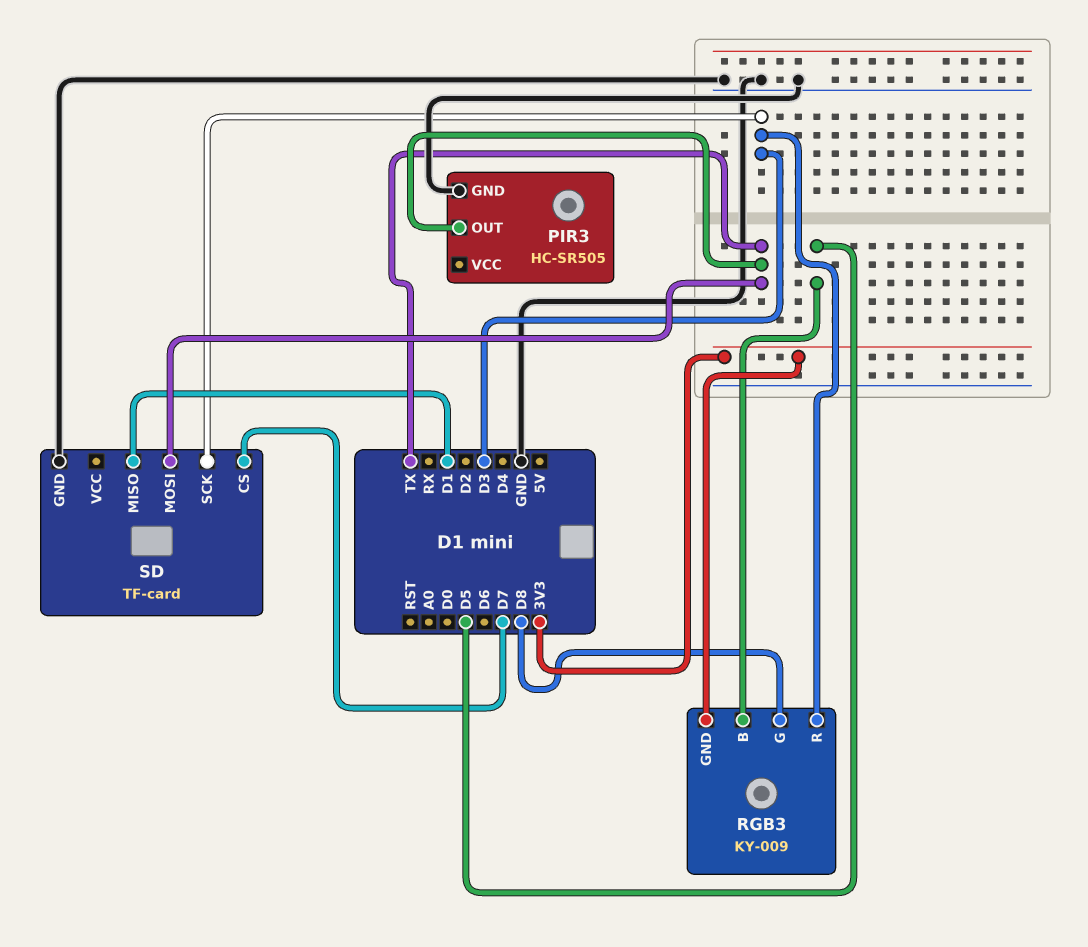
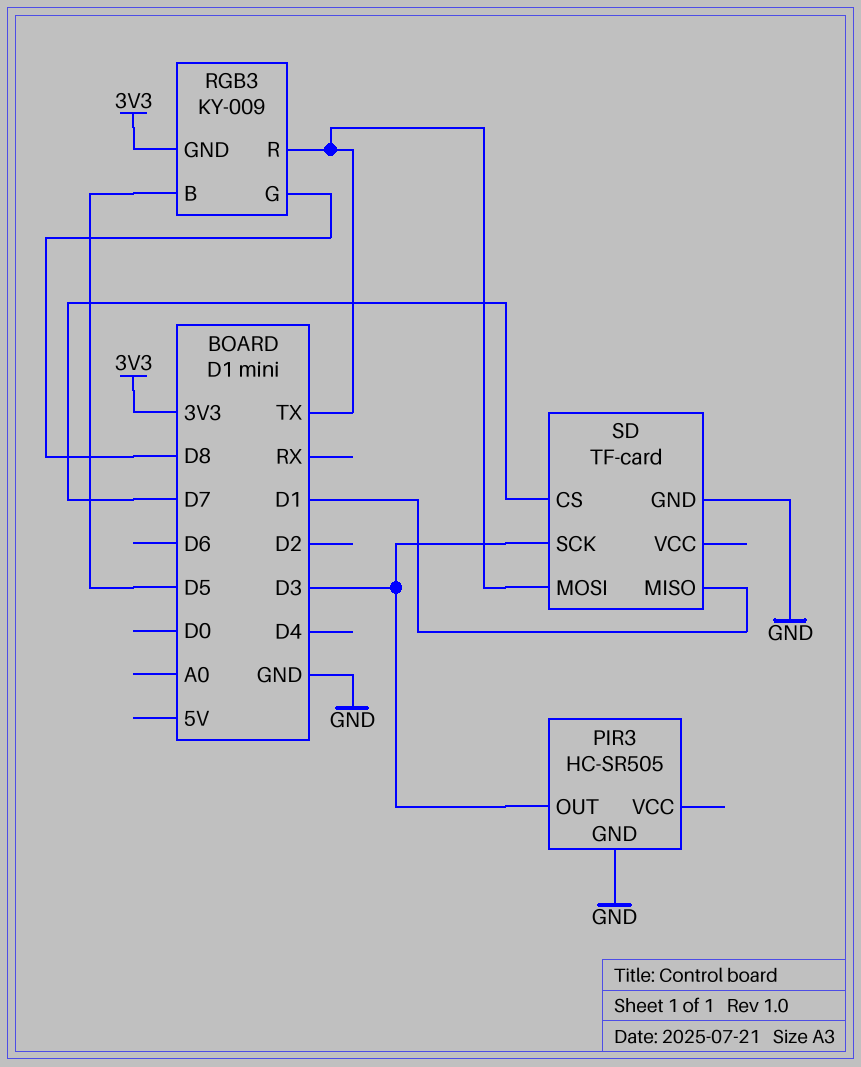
PIR3 pin OUT: TX -> D3
RGB3 pin R: D3 -> TX

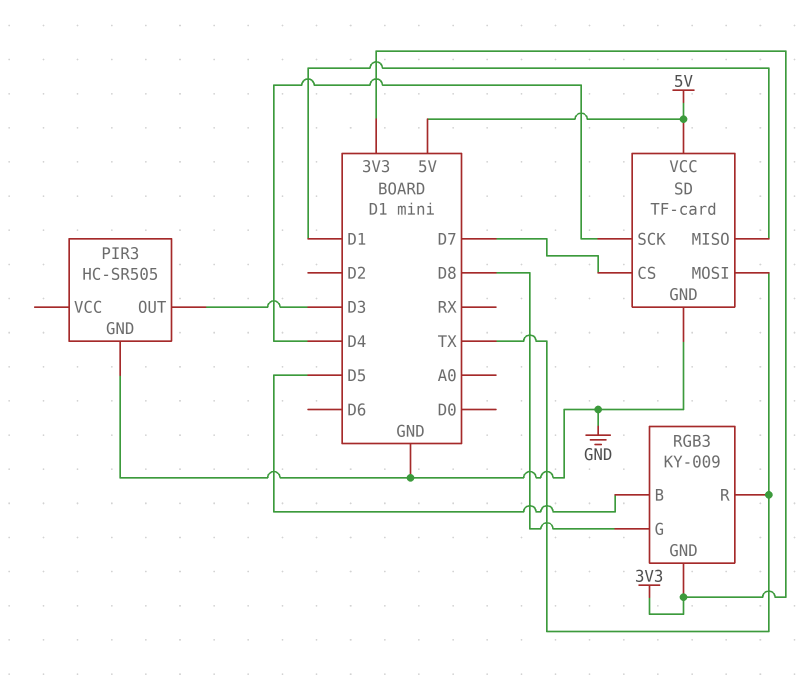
SD pin SCK: D3 -> D4
SD pin VCC: none -> 5V

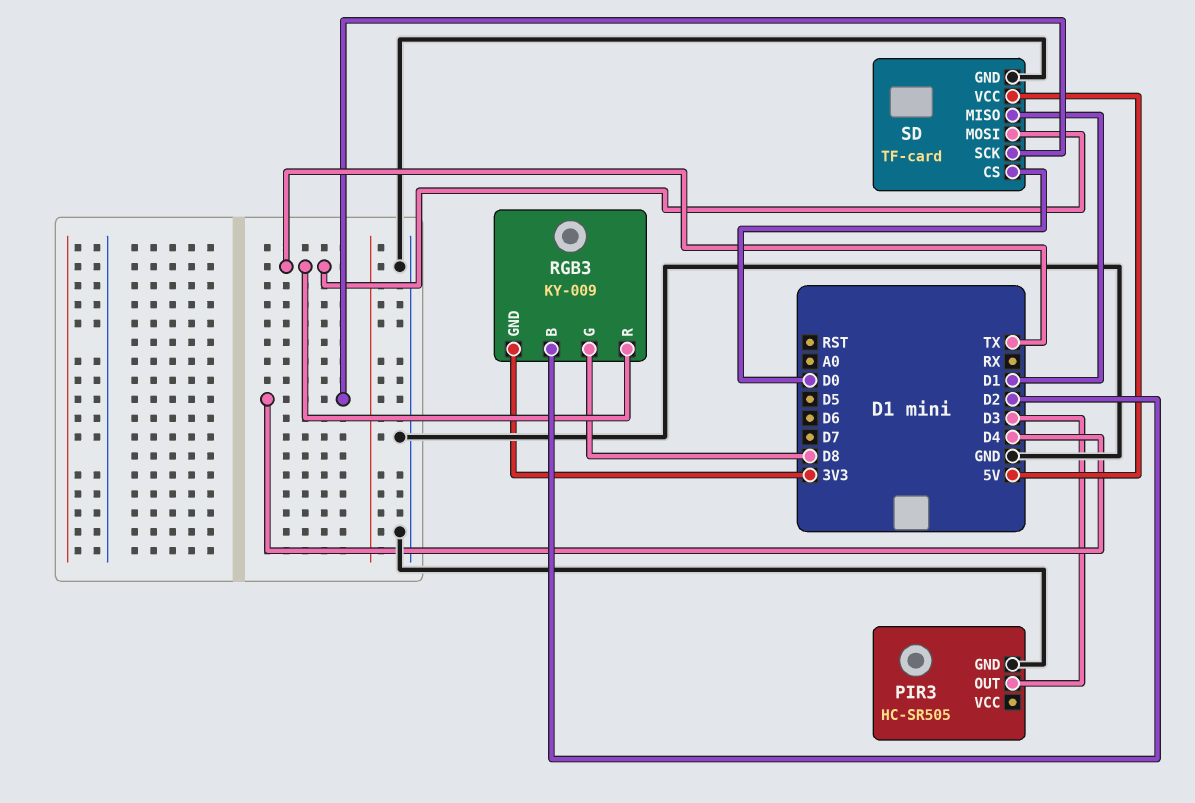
RGB3 pin B: D5 -> D2
SD pin CS: D7 -> D0

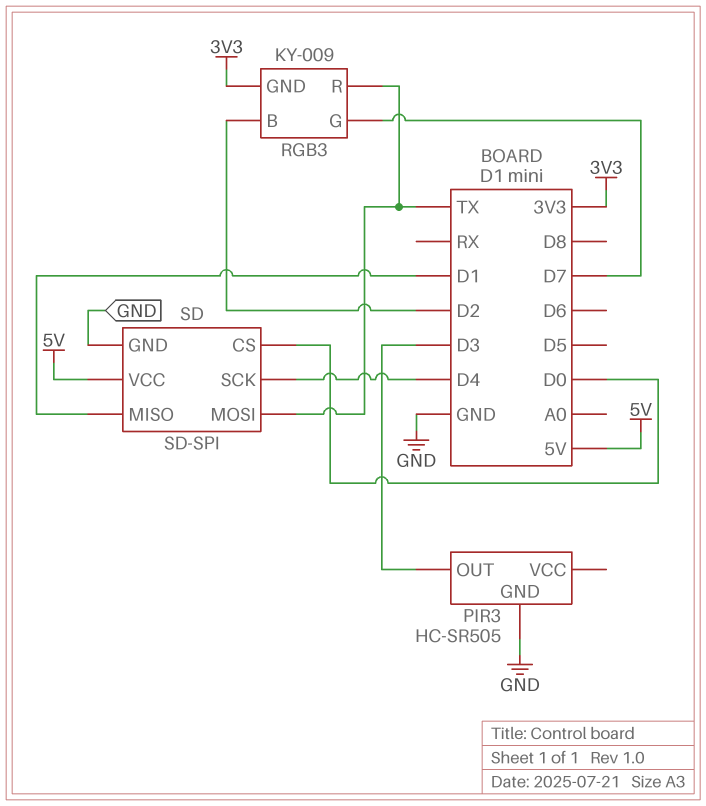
RGB3 pin G: D8 -> D7
SD: TF-card -> SD-SPI

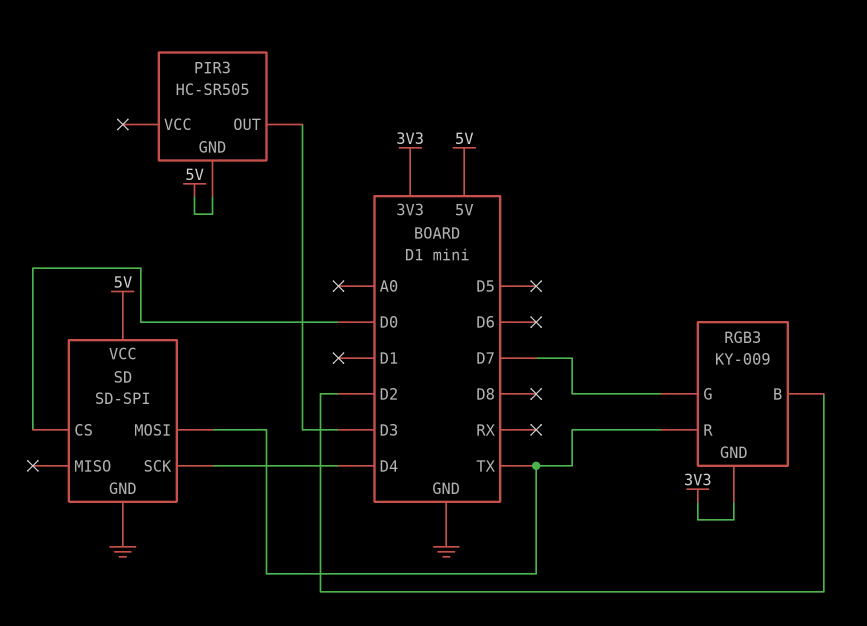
PIR3 pin GND: GND -> 5V
SD pin MISO: D1 -> none

